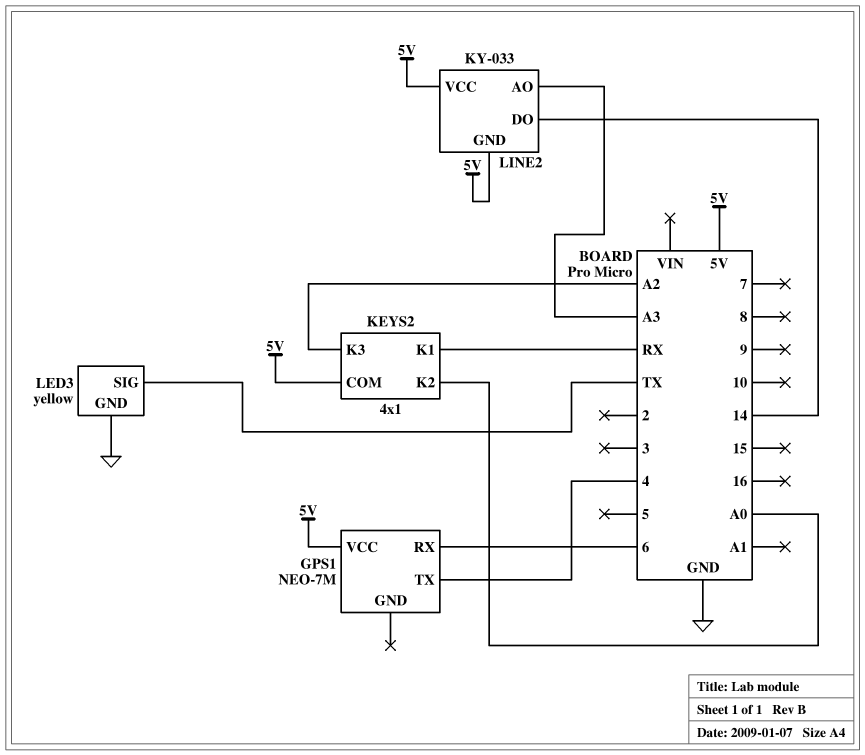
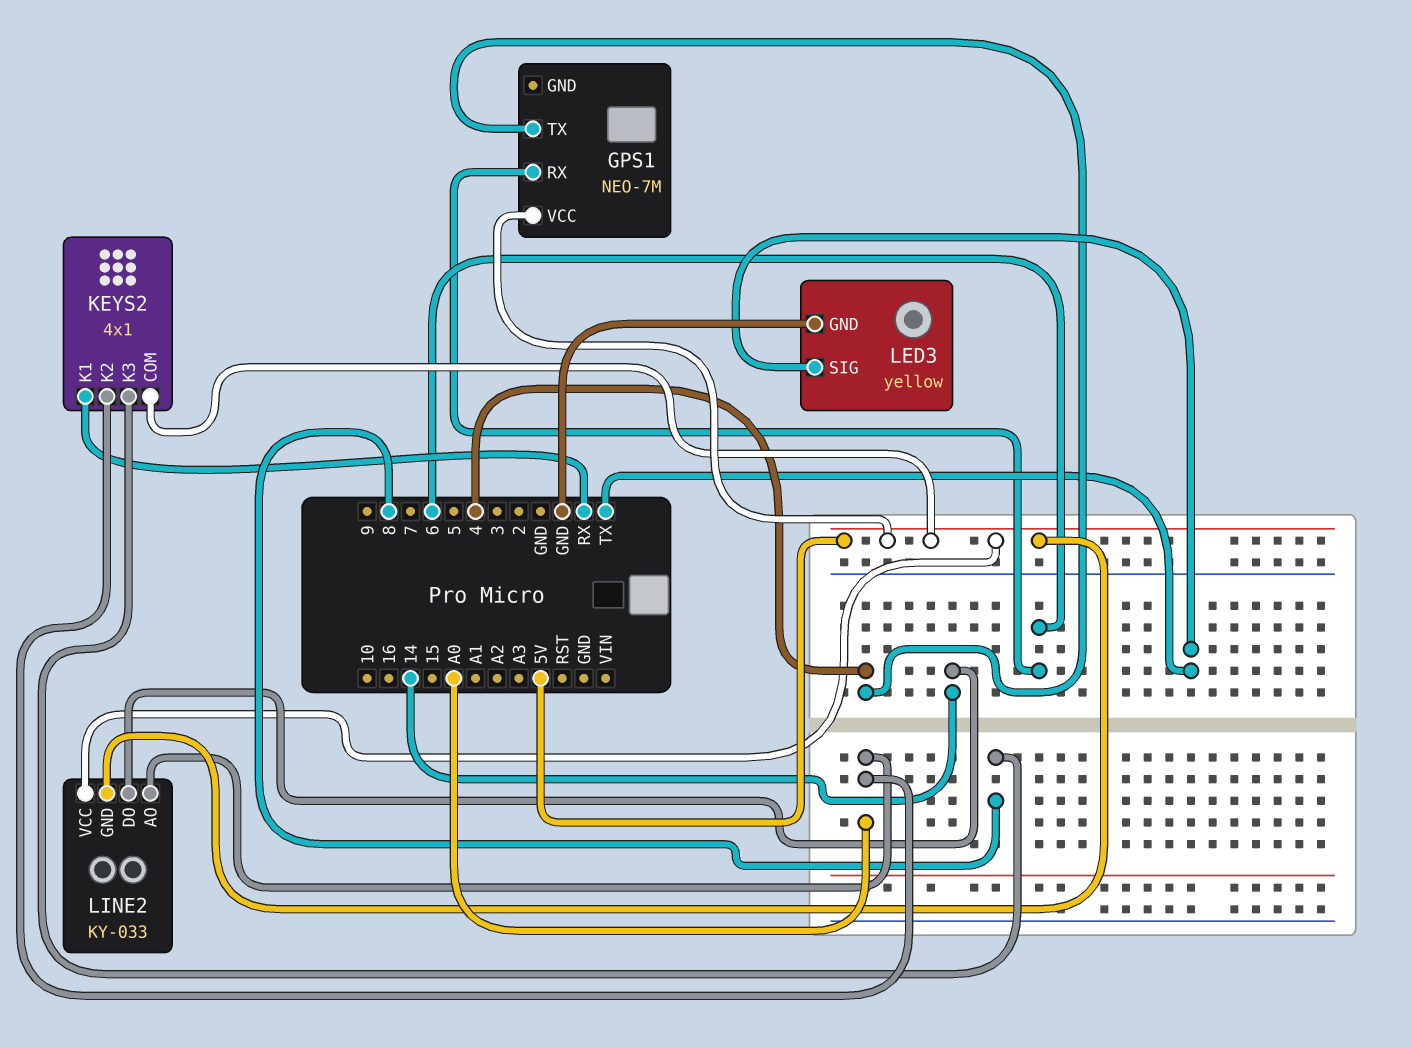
KEYS2 pin K3: A2 -> 8
LINE2 pin AO: A3 -> A0

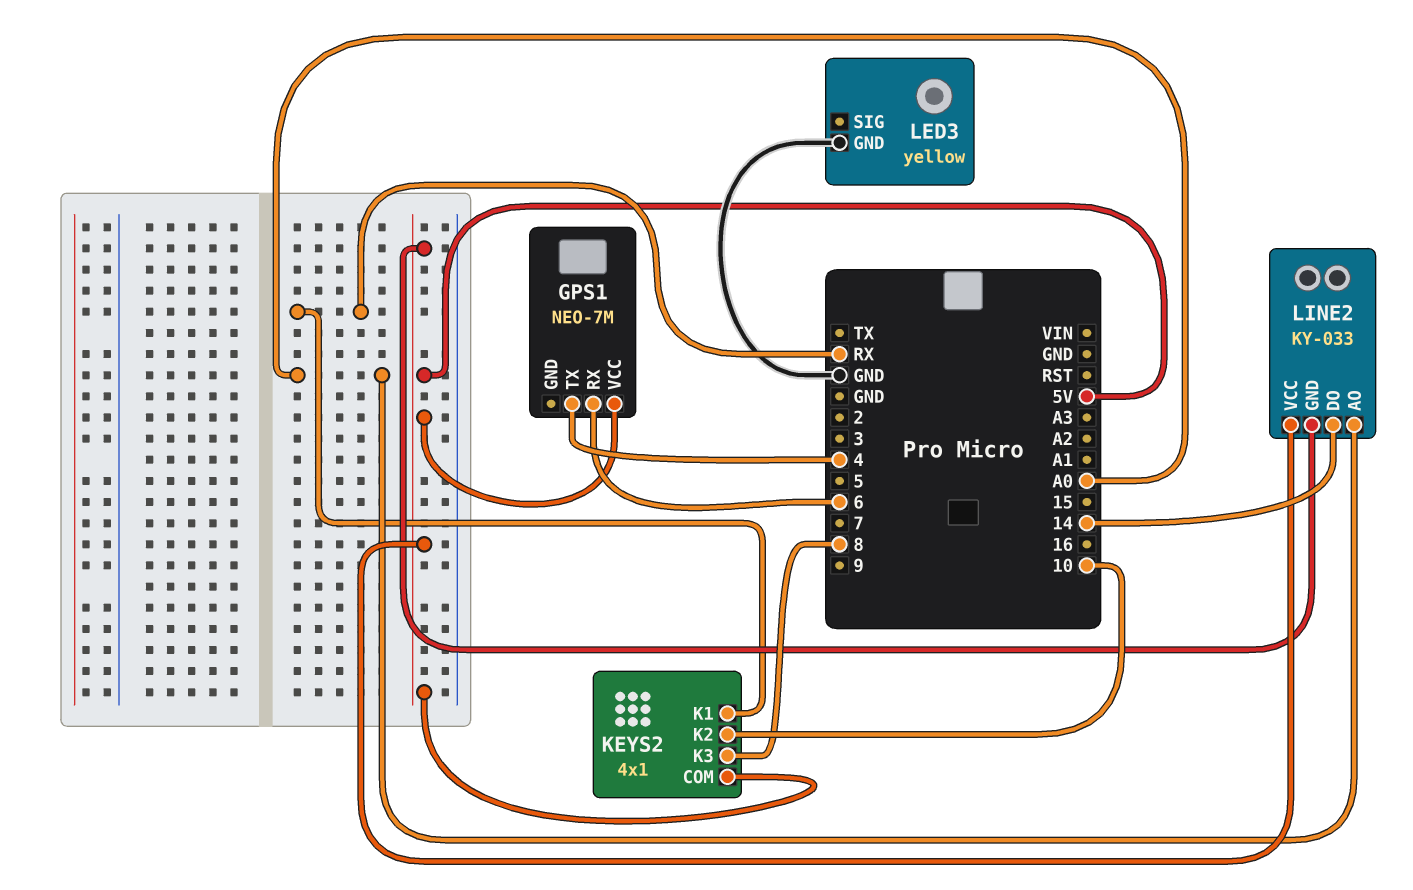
KEYS2 pin K2: A0 -> 10
LED3 pin SIG: TX -> none

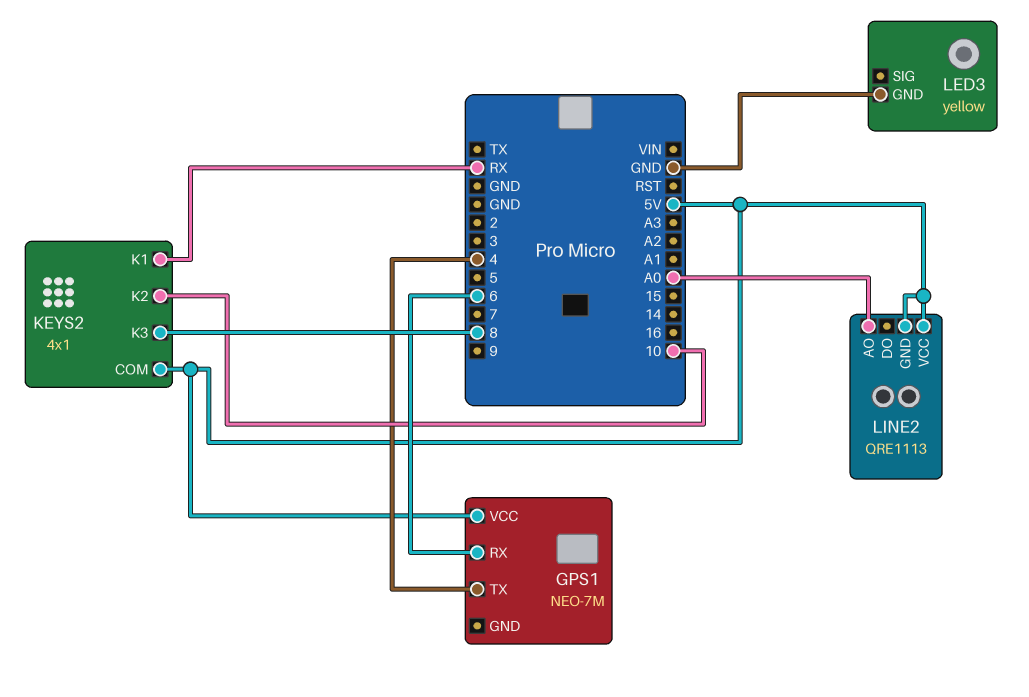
LINE2: KY-033 -> QRE1113
LINE2 pin DO: 14 -> none

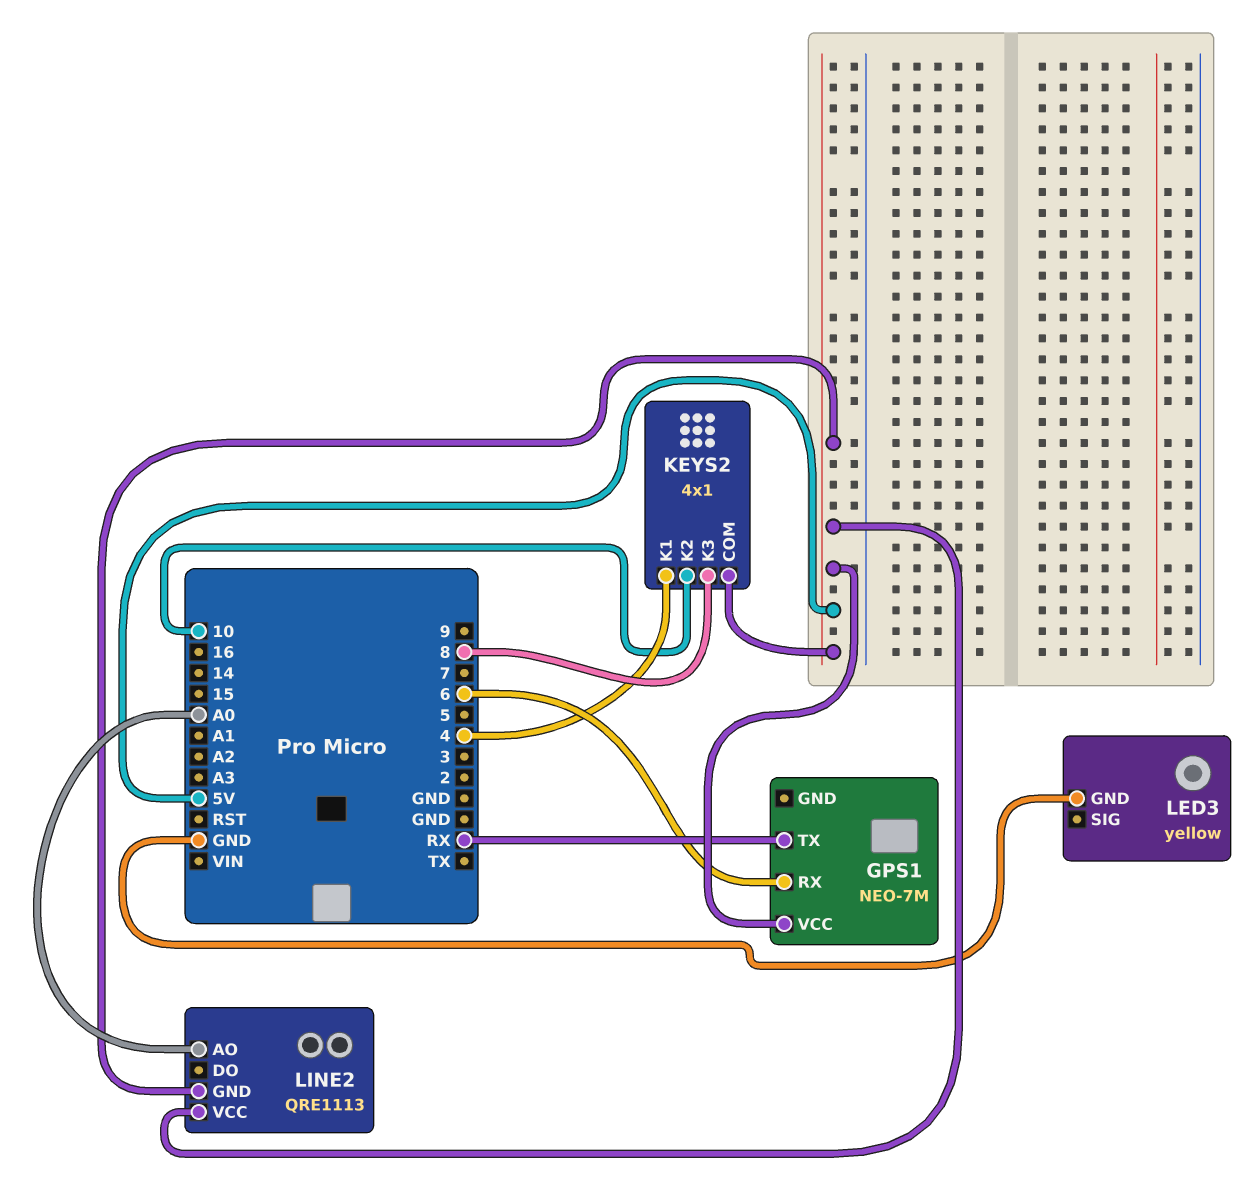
GPS1 pin TX: 4 -> RX
KEYS2 pin K1: RX -> 4

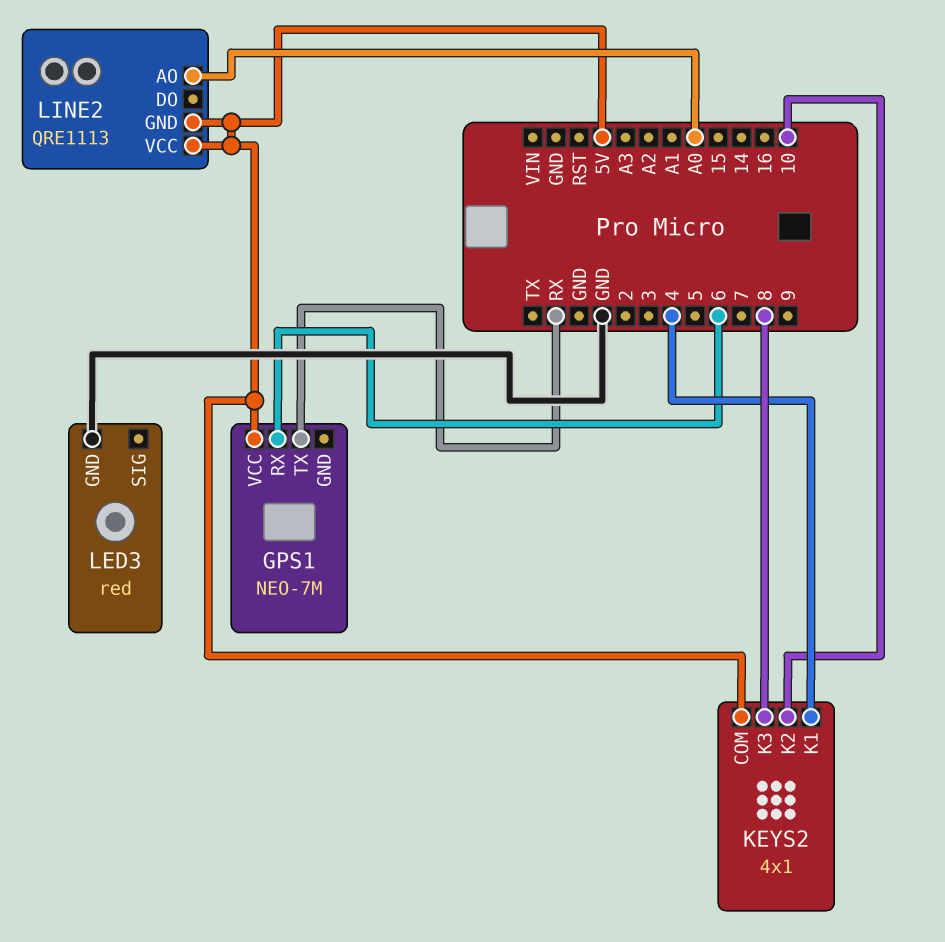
LED3: yellow -> red

